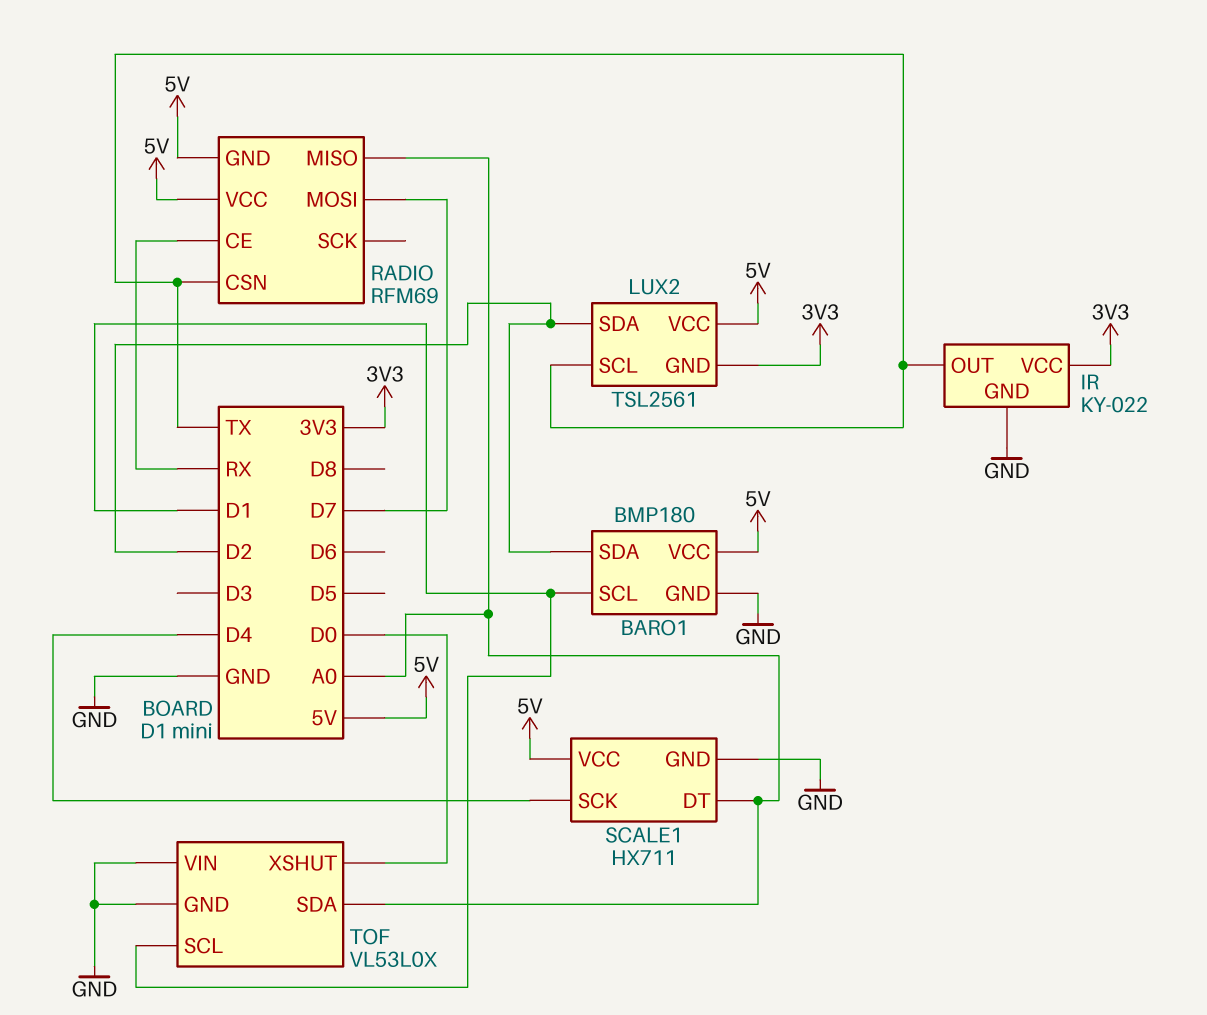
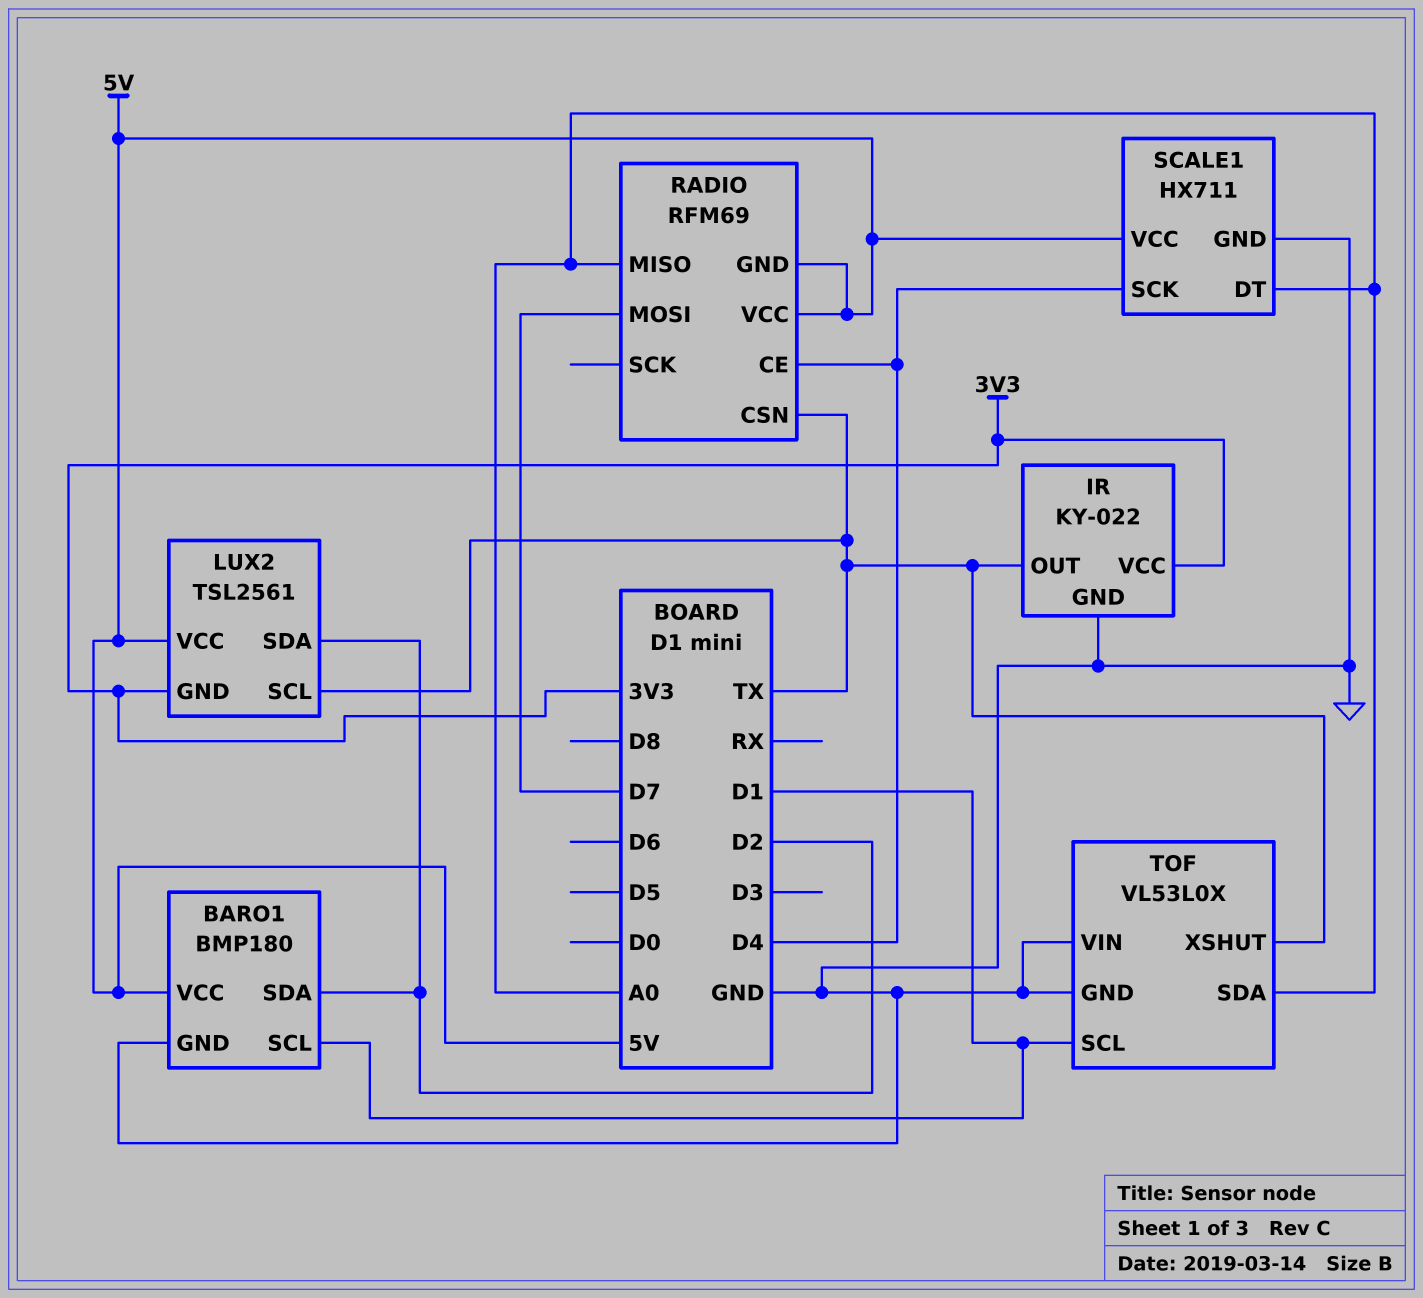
RADIO pin CE: RX -> D4
TOF pin XSHUT: D0 -> TX

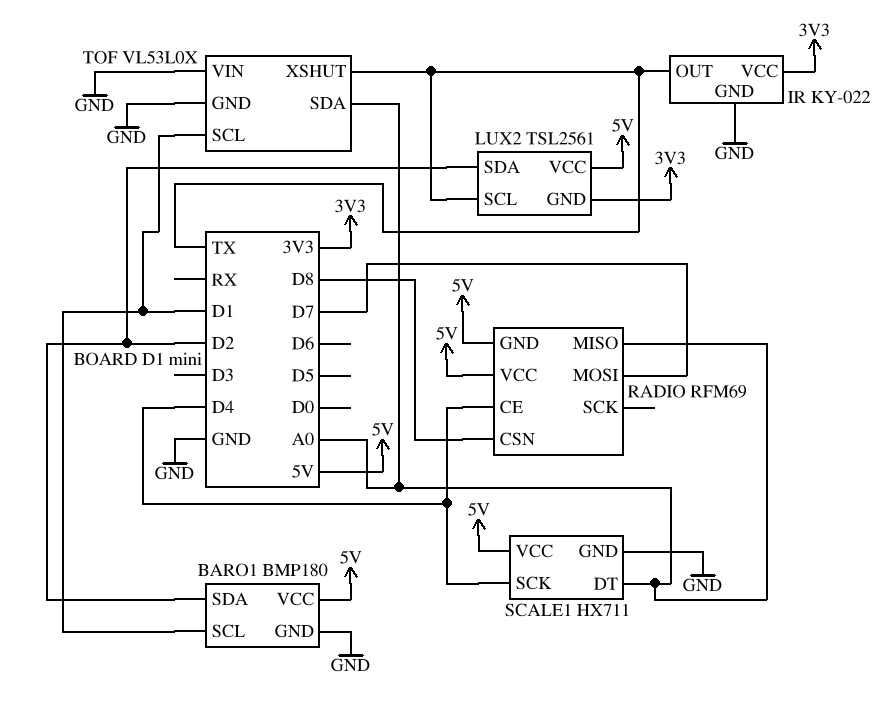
RADIO pin CSN: TX -> D8

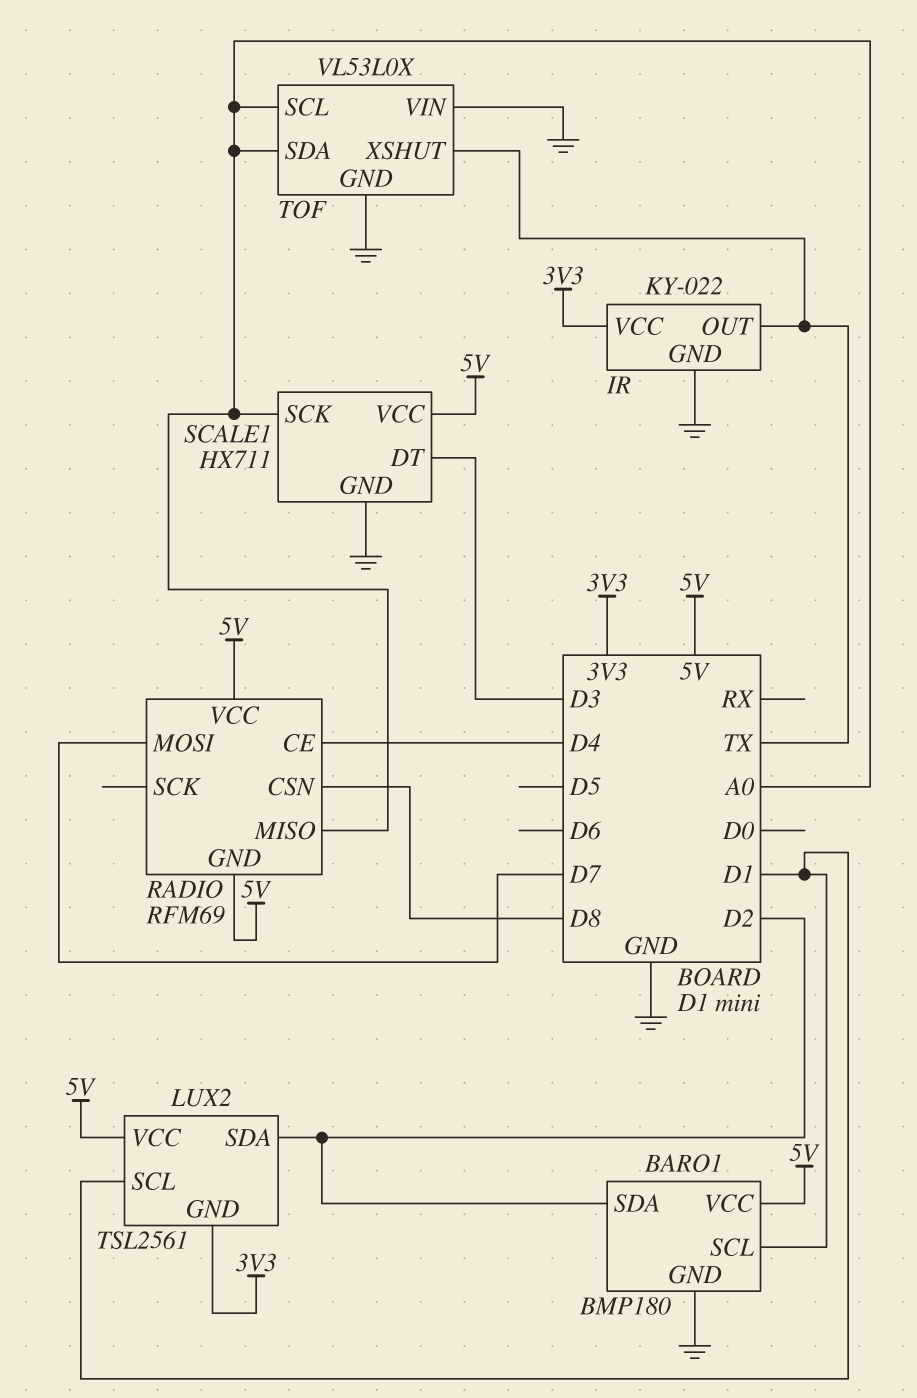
LUX2 pin SCL: TX -> D1
SCALE1 pin DT: A0 -> D3
SCALE1 pin SCK: D4 -> A0
TOF pin SCL: D1 -> A0

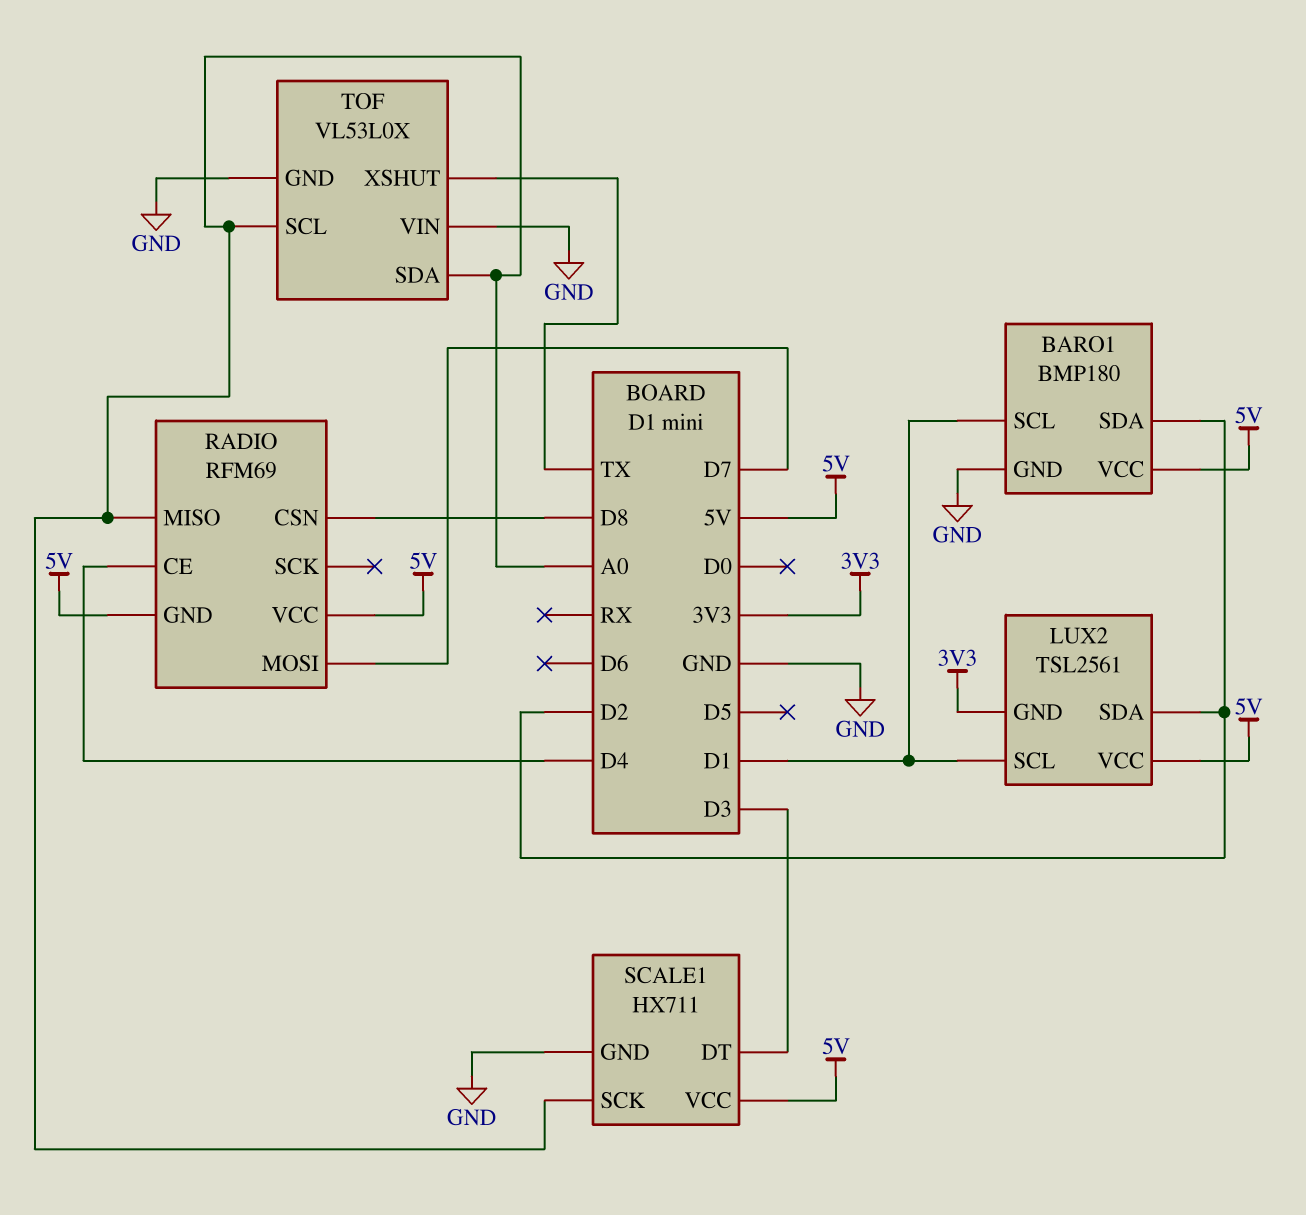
IR: KY-022 -> none
IR pin GND: GND -> none
IR pin OUT: TX -> none
IR pin VCC: 3V3 -> none

